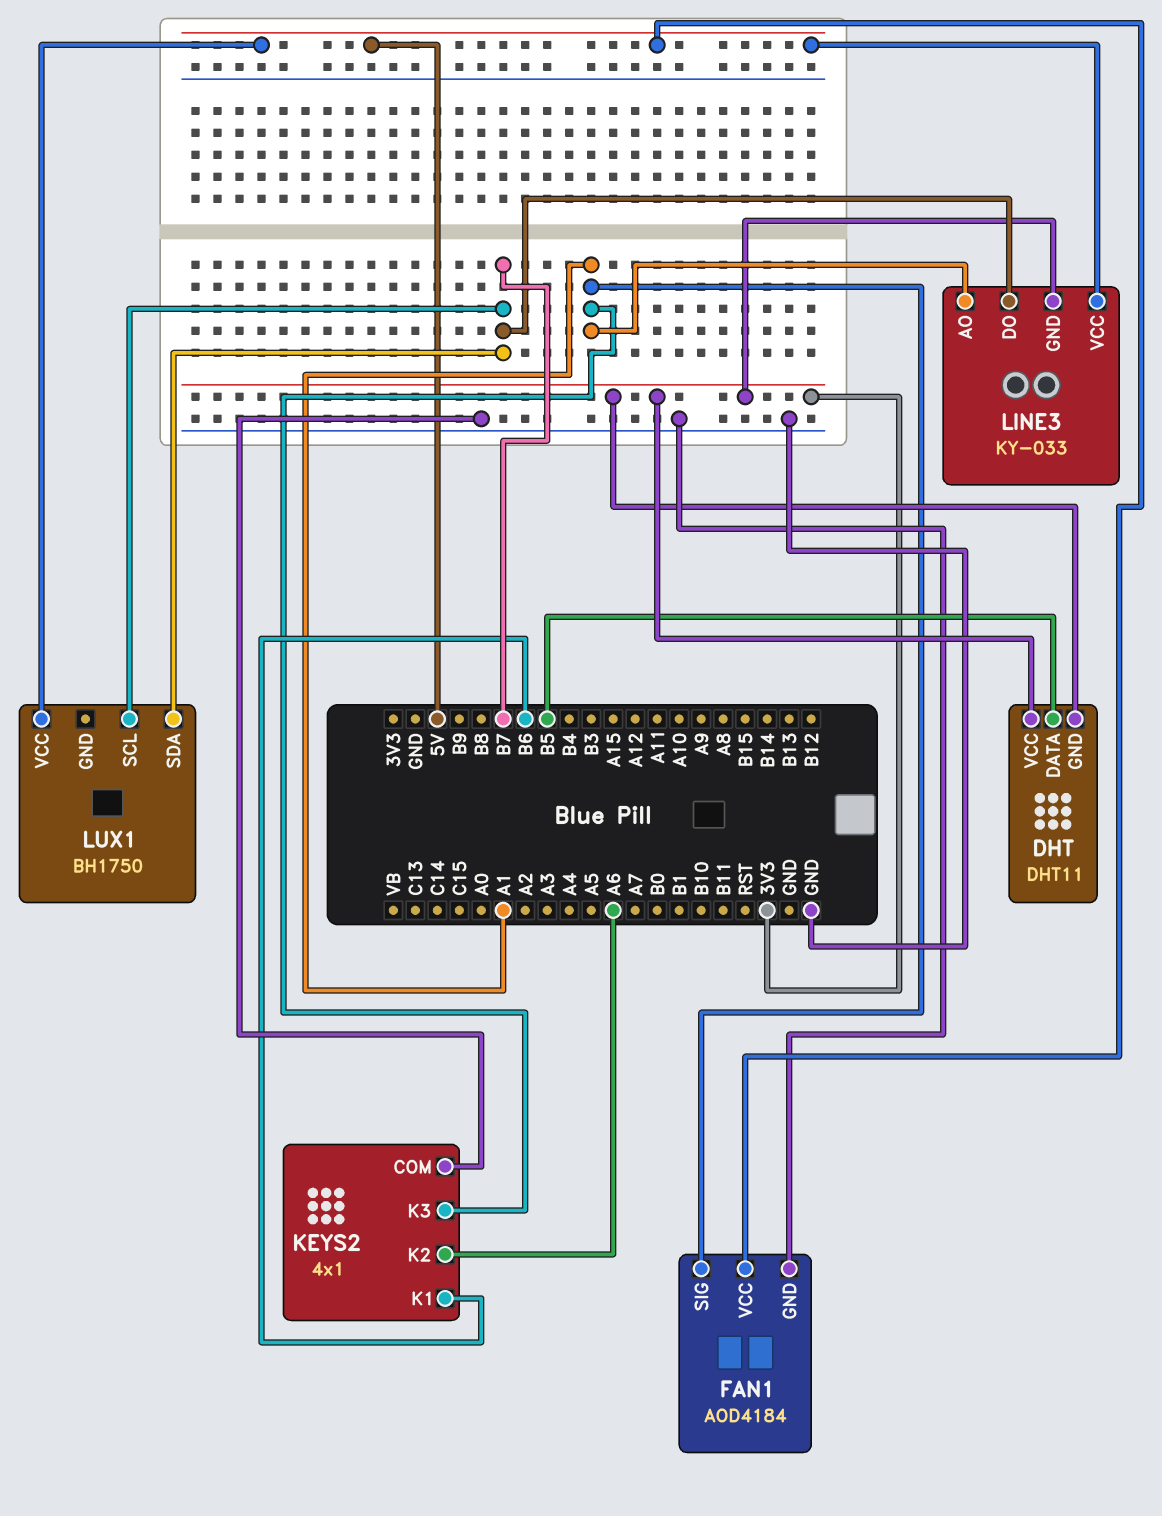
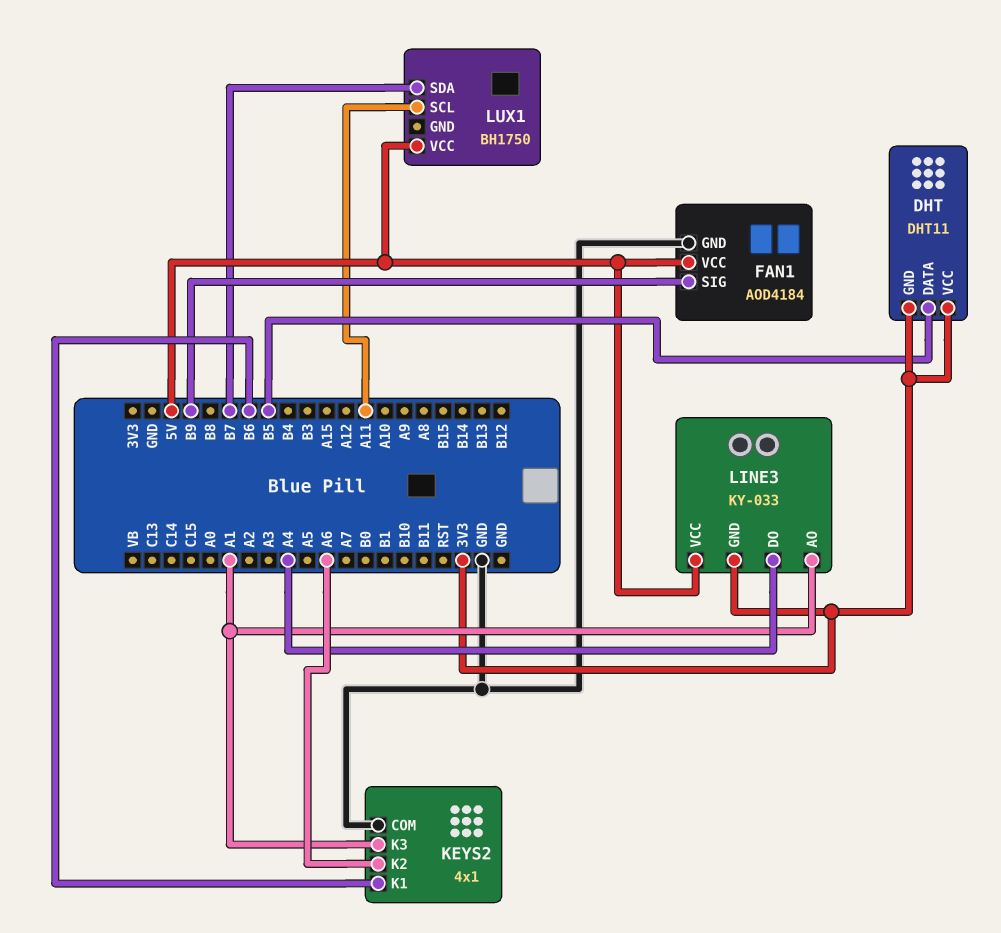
FAN1 pin SIG: A1 -> B9
LINE3 pin DO: B7 -> A4
LUX1 pin SCL: B7 -> A11

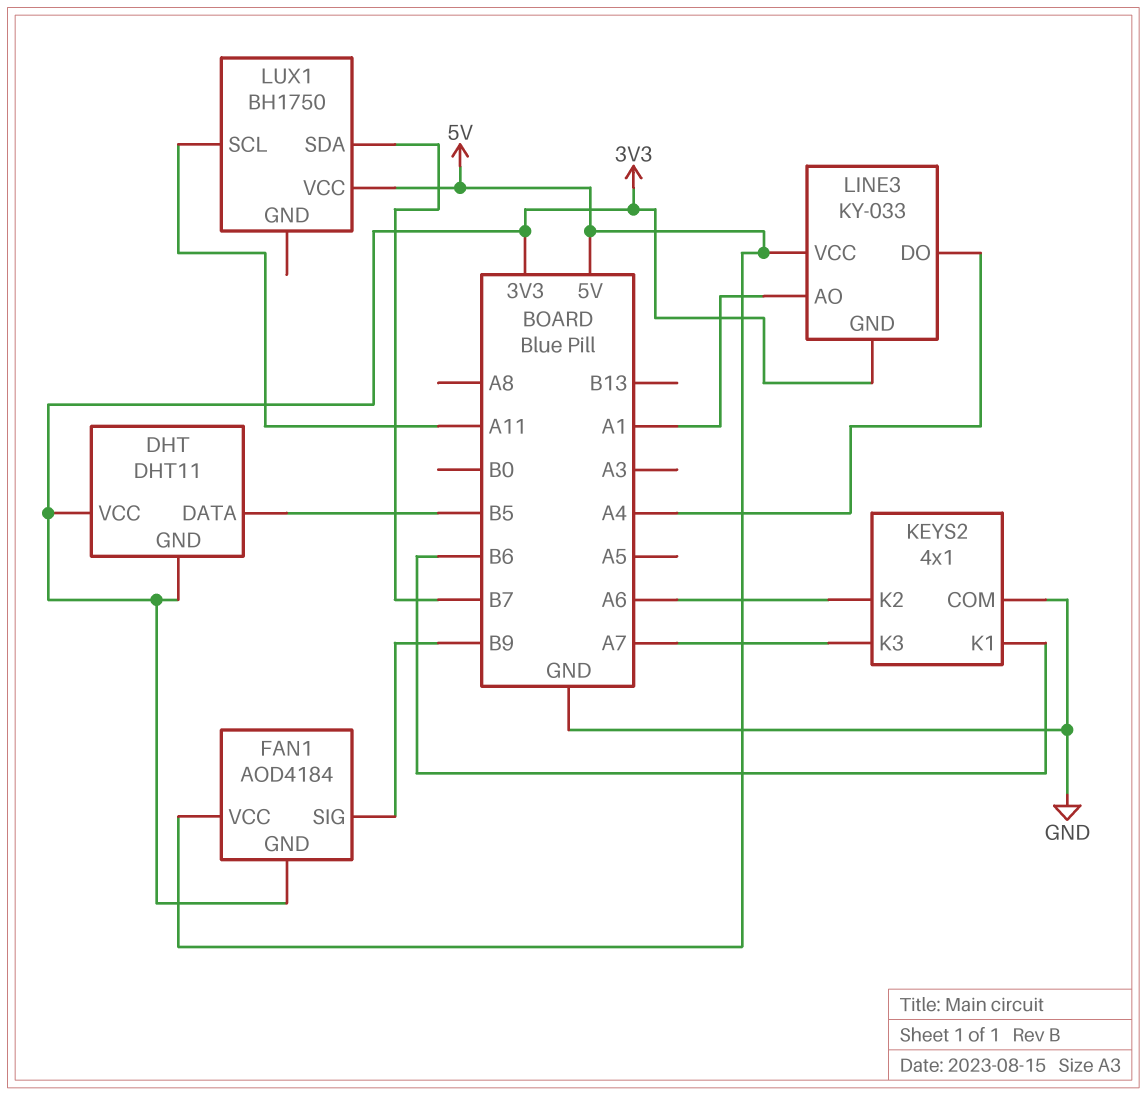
FAN1 pin GND: GND -> 3V3
KEYS2 pin K3: A1 -> A7

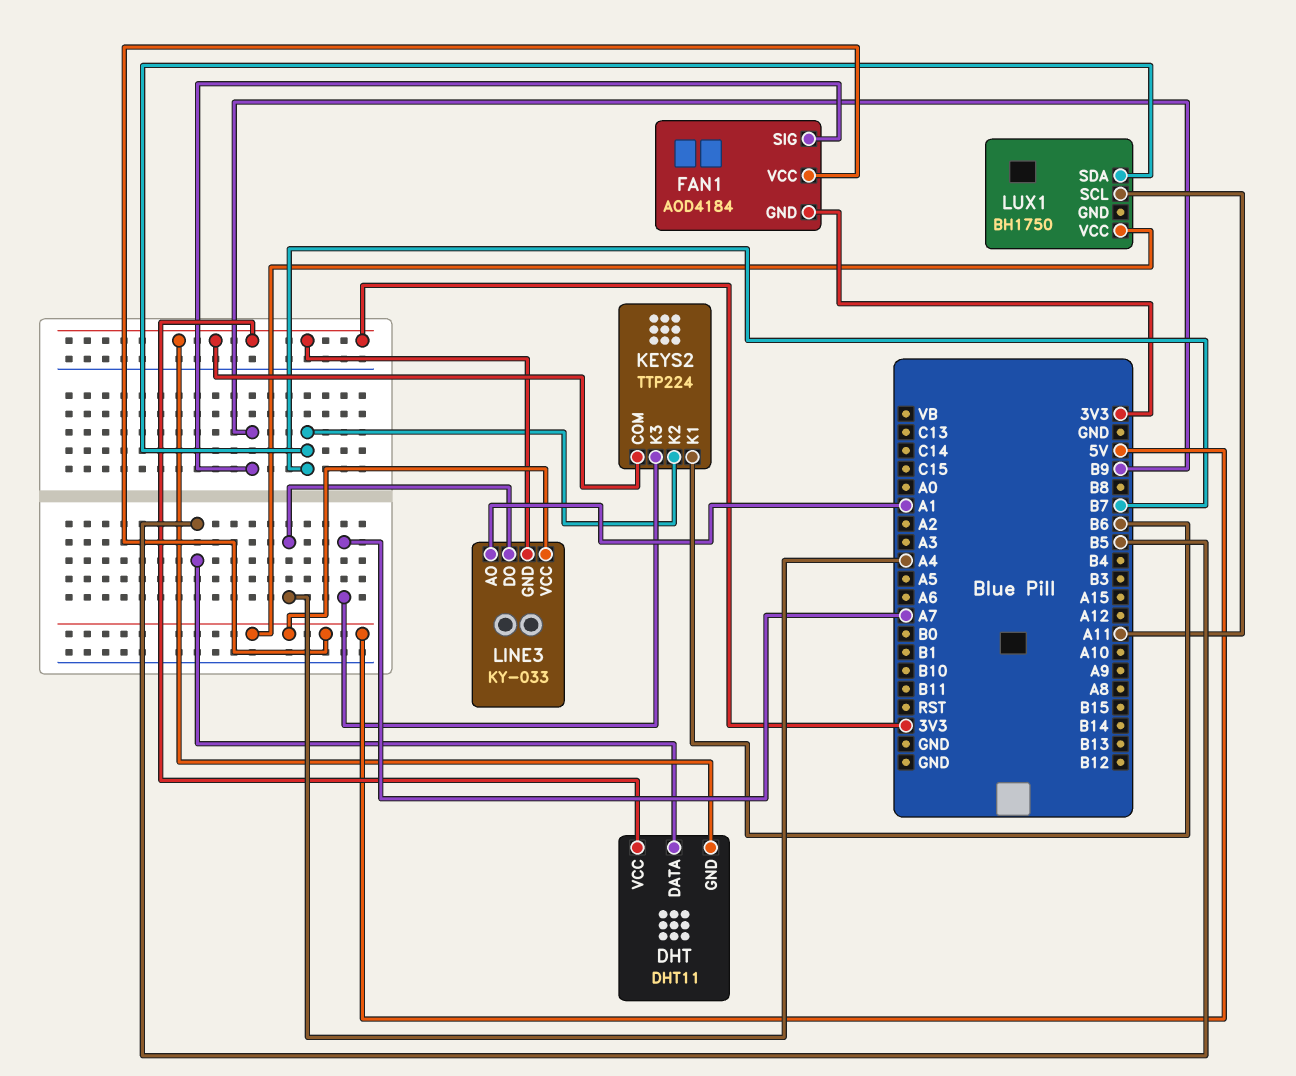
KEYS2: 4x1 -> TTP224
KEYS2 pin COM: GND -> 3V3
KEYS2 pin K2: A6 -> B7

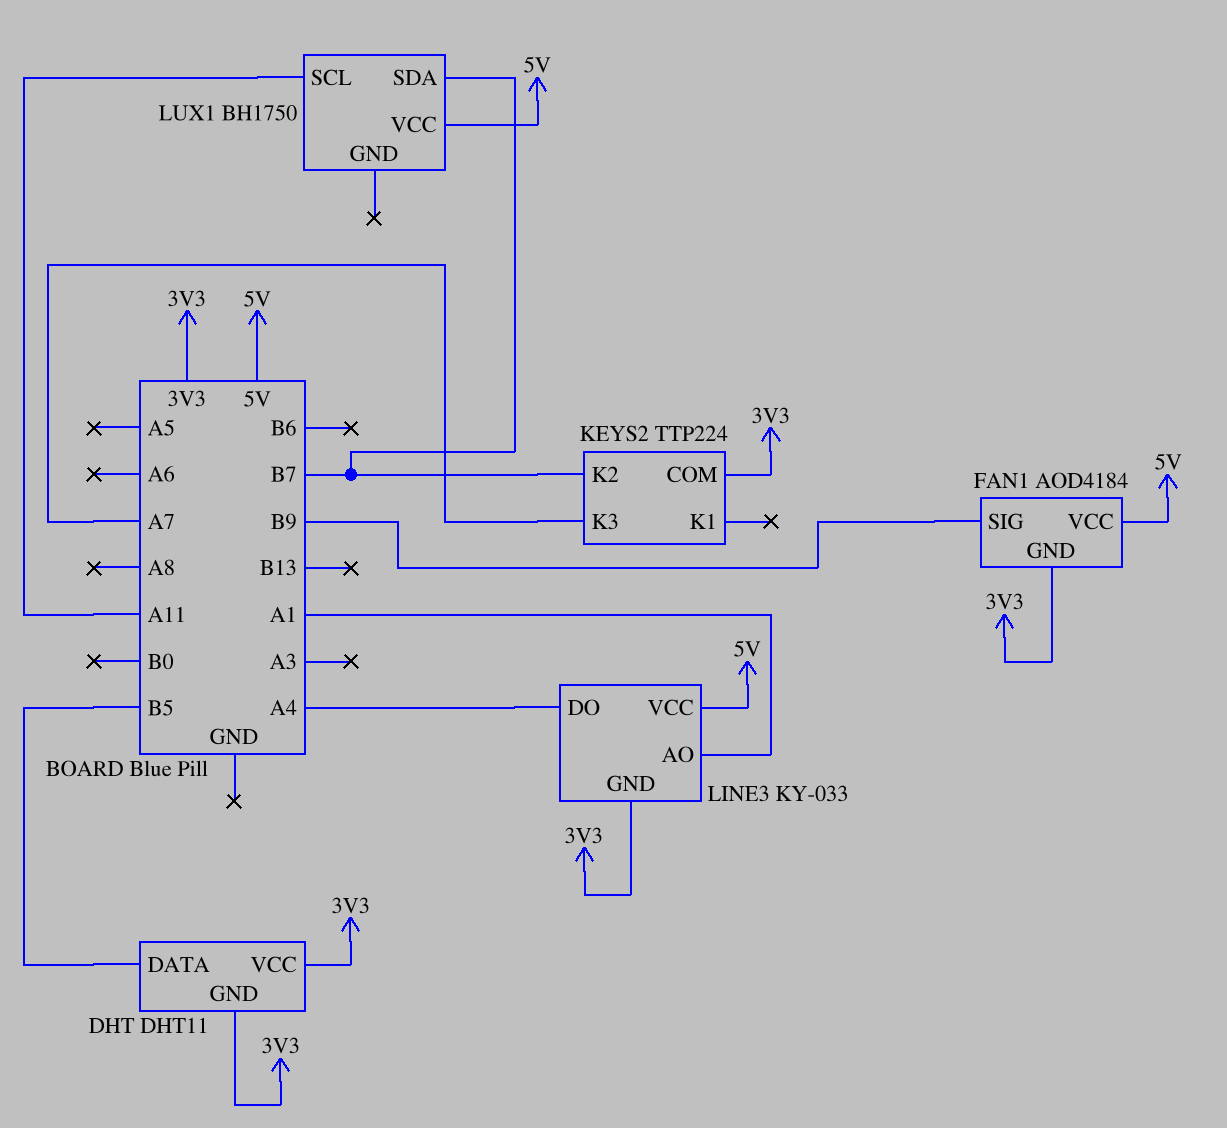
KEYS2 pin K1: B6 -> none

